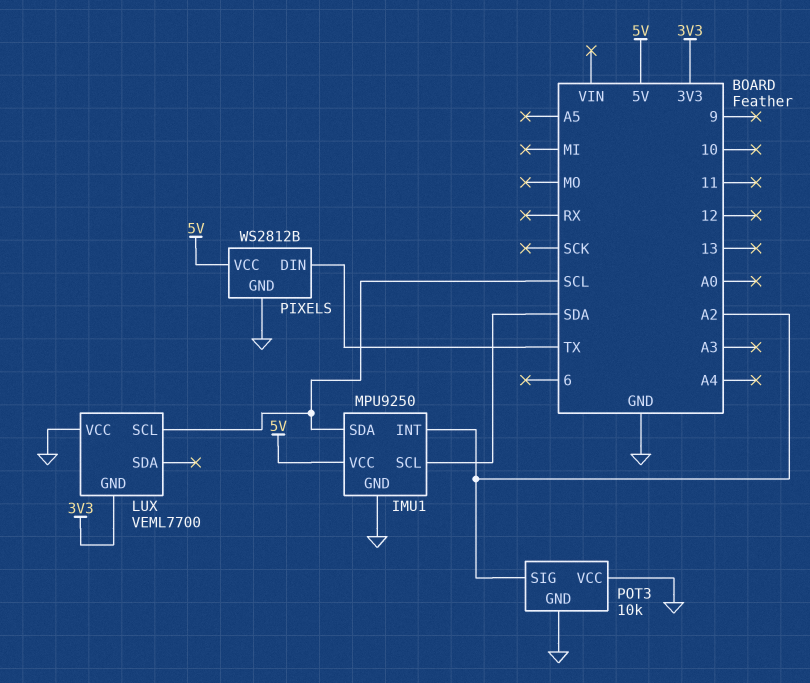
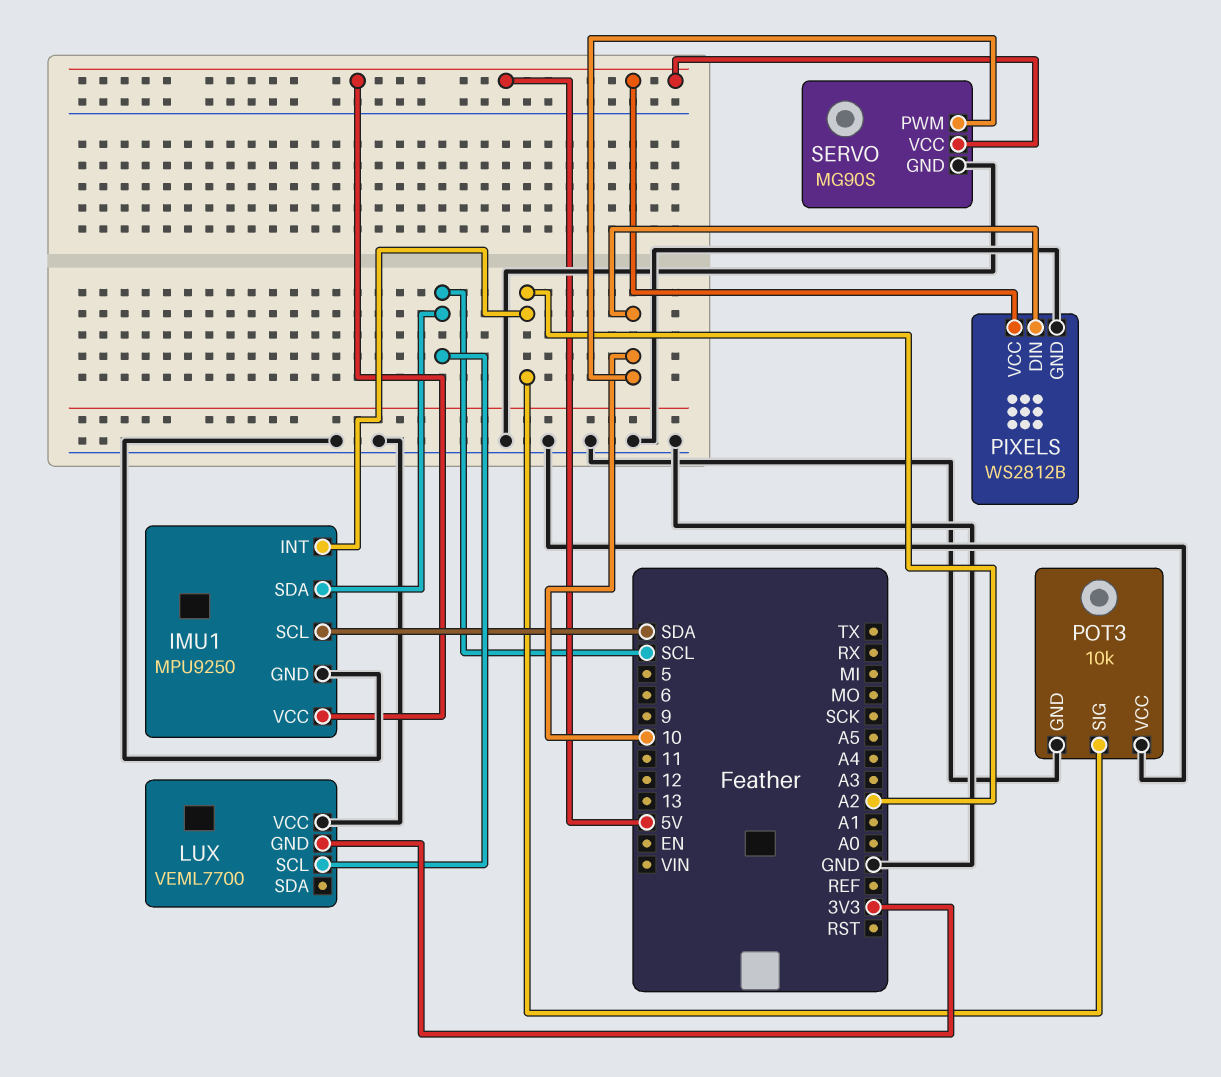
PIXELS pin DIN: TX -> 10
SERVO: none -> MG90S
SERVO pin GND: none -> GND
SERVO pin PWM: none -> 10
SERVO pin VCC: none -> 5V

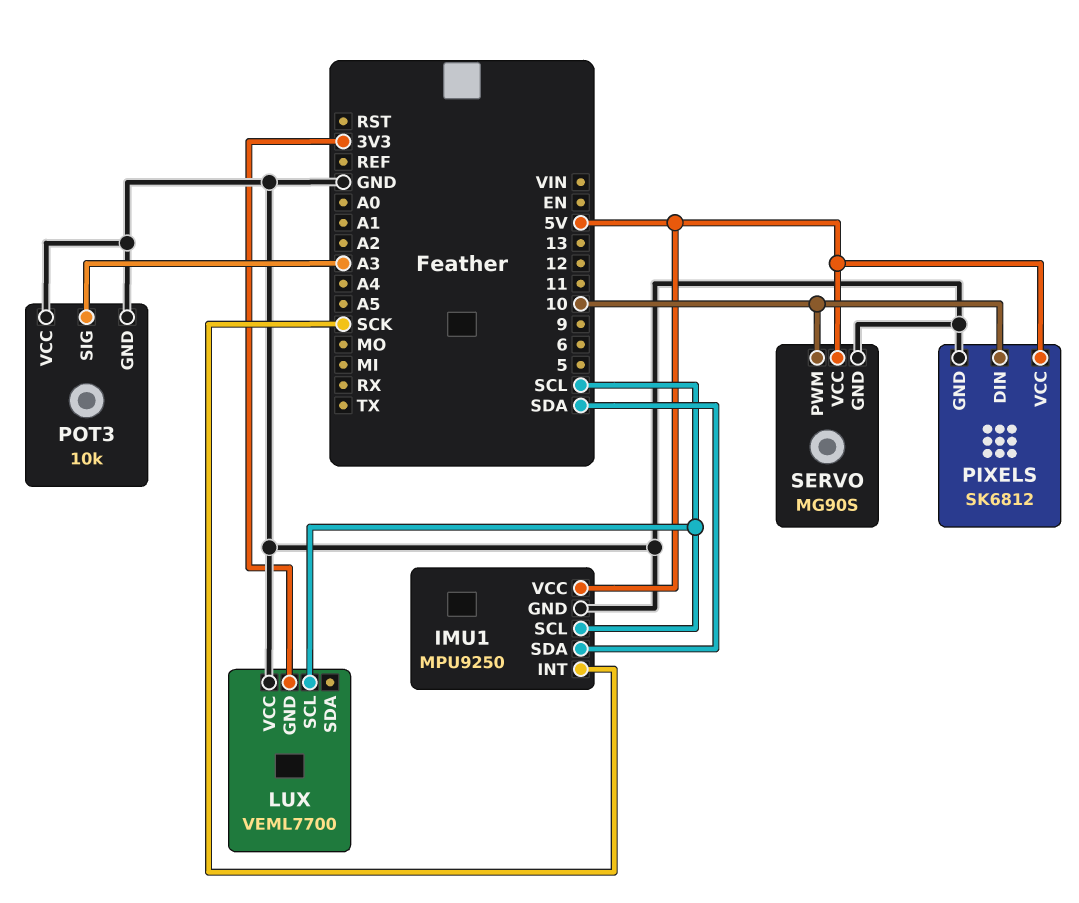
IMU1 pin INT: A2 -> SCK
IMU1 pin SCL: SDA -> SCL
IMU1 pin SDA: SCL -> SDA
PIXELS: WS2812B -> SK6812
POT3 pin SIG: A2 -> A3

